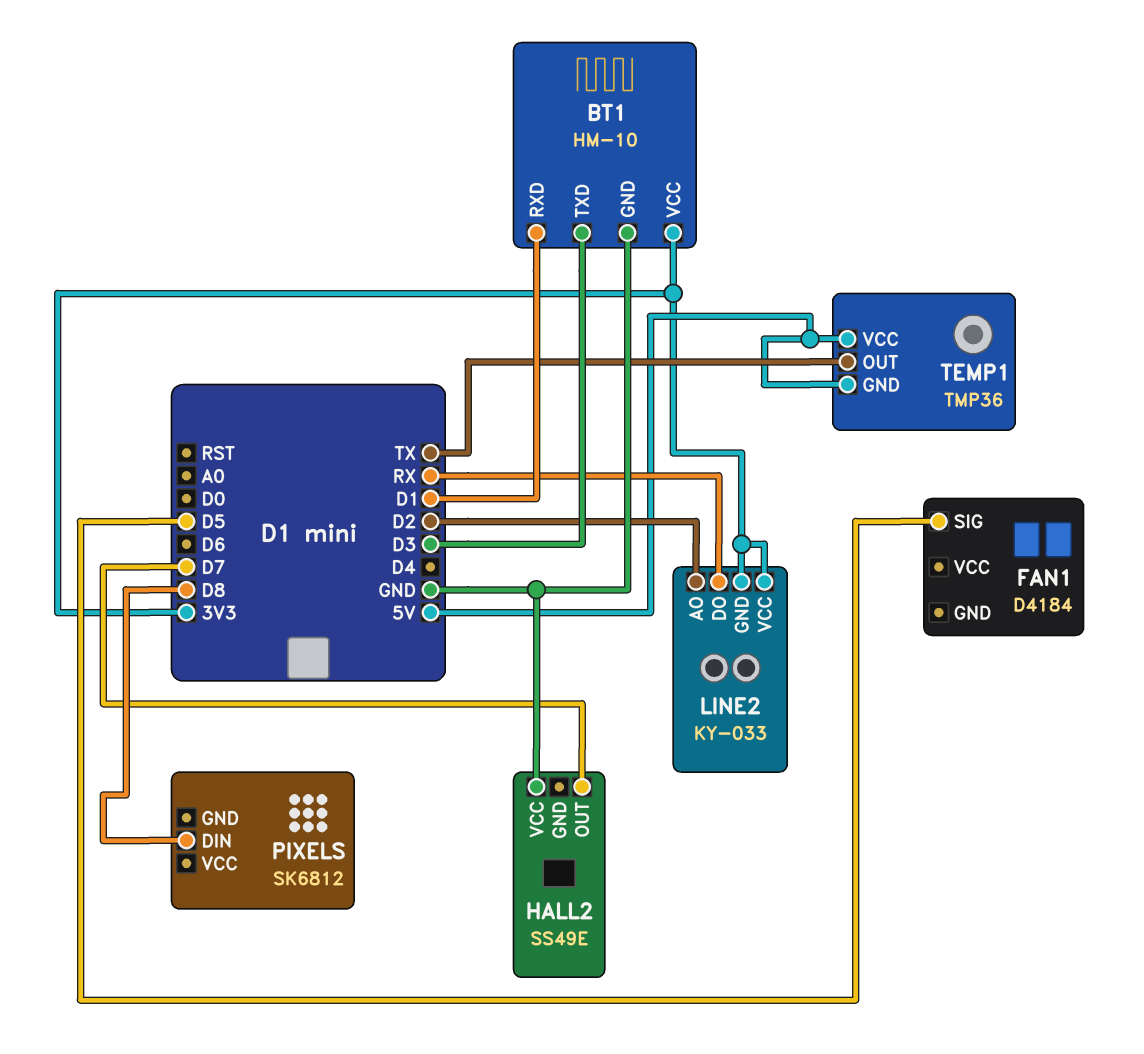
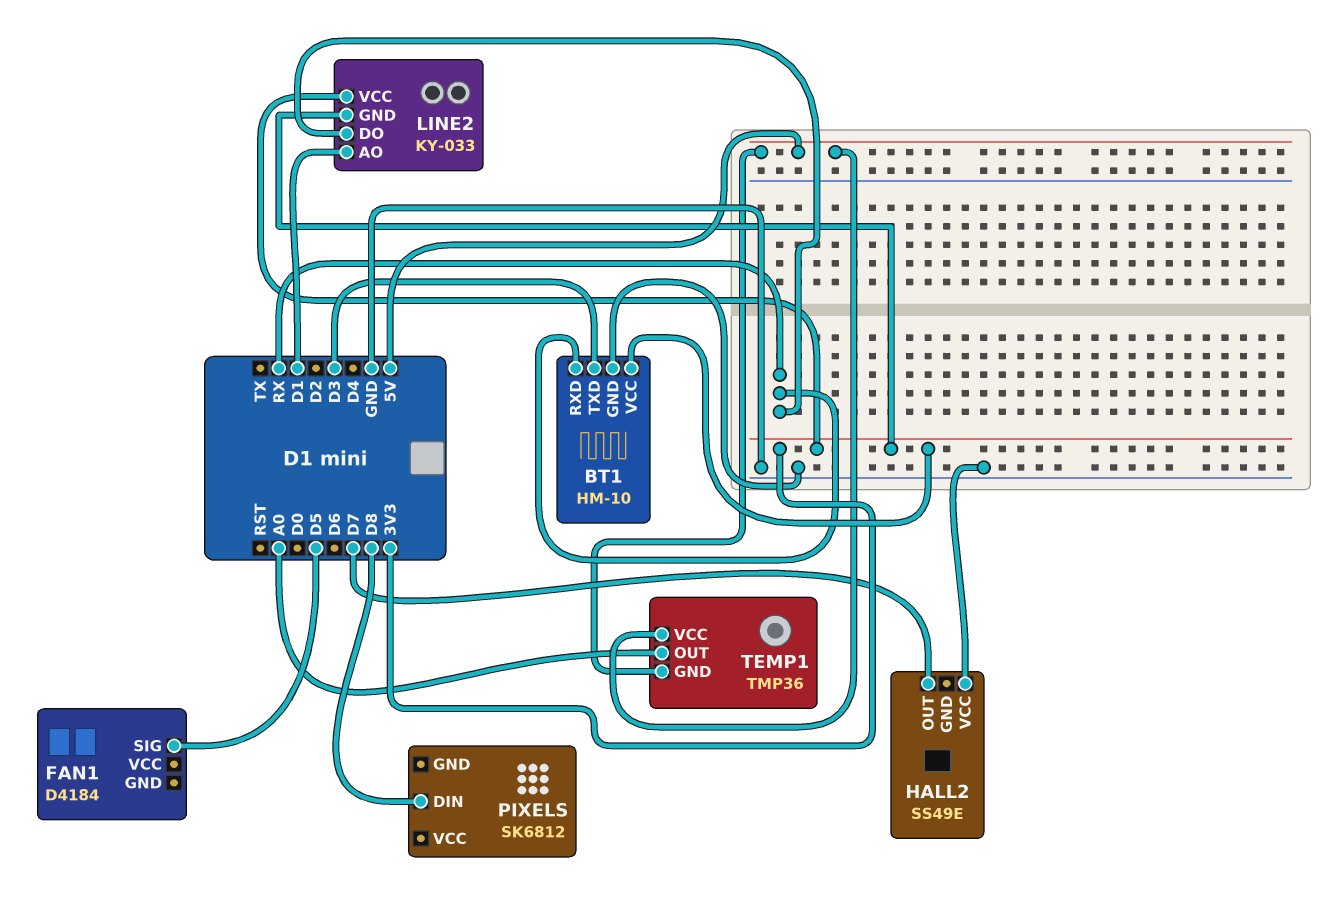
BT1 pin RXD: D1 -> RX
LINE2 pin AO: D2 -> D1
TEMP1 pin OUT: TX -> A0

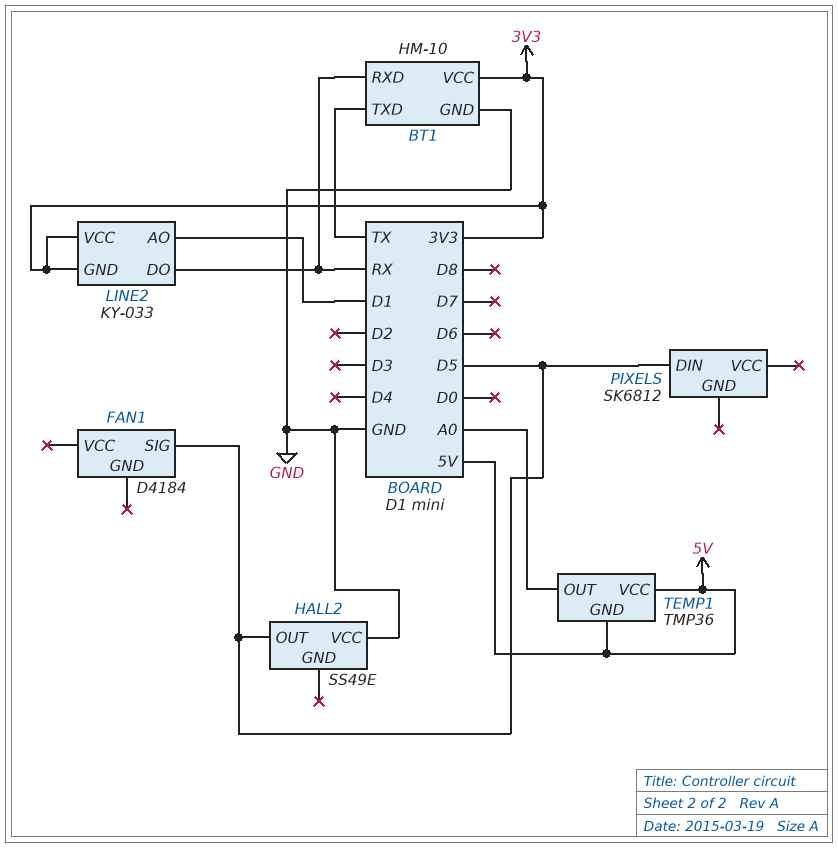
BT1 pin TXD: D3 -> TX
HALL2 pin OUT: D7 -> D5
PIXELS pin DIN: D8 -> D5

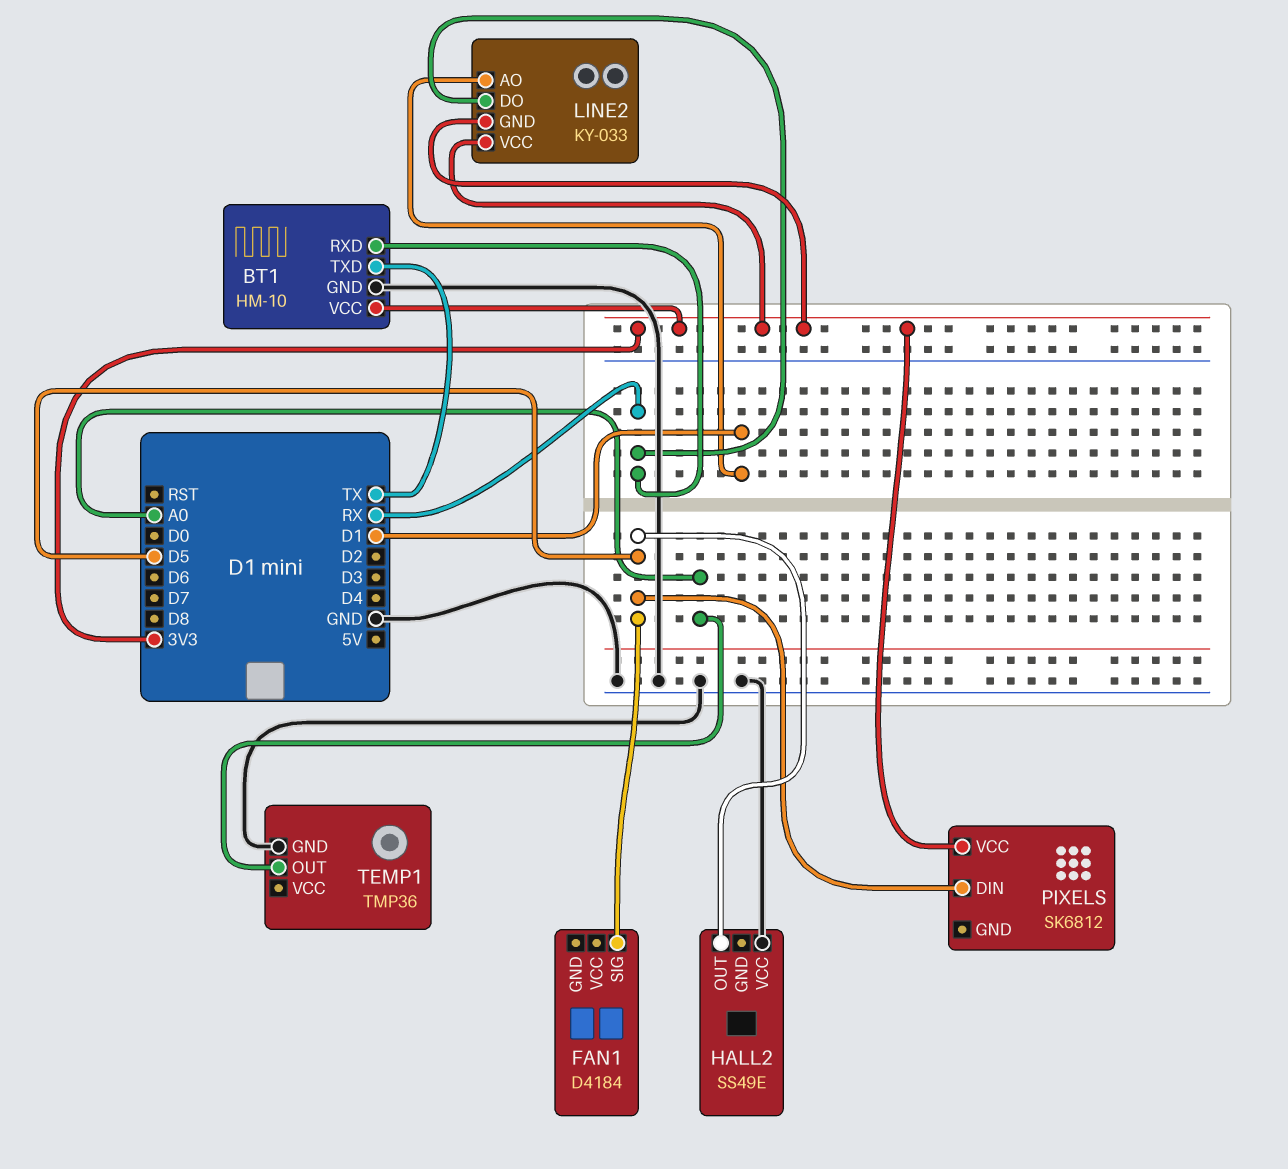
PIXELS pin VCC: none -> 3V3
TEMP1 pin GND: 5V -> GND
TEMP1 pin VCC: 5V -> none

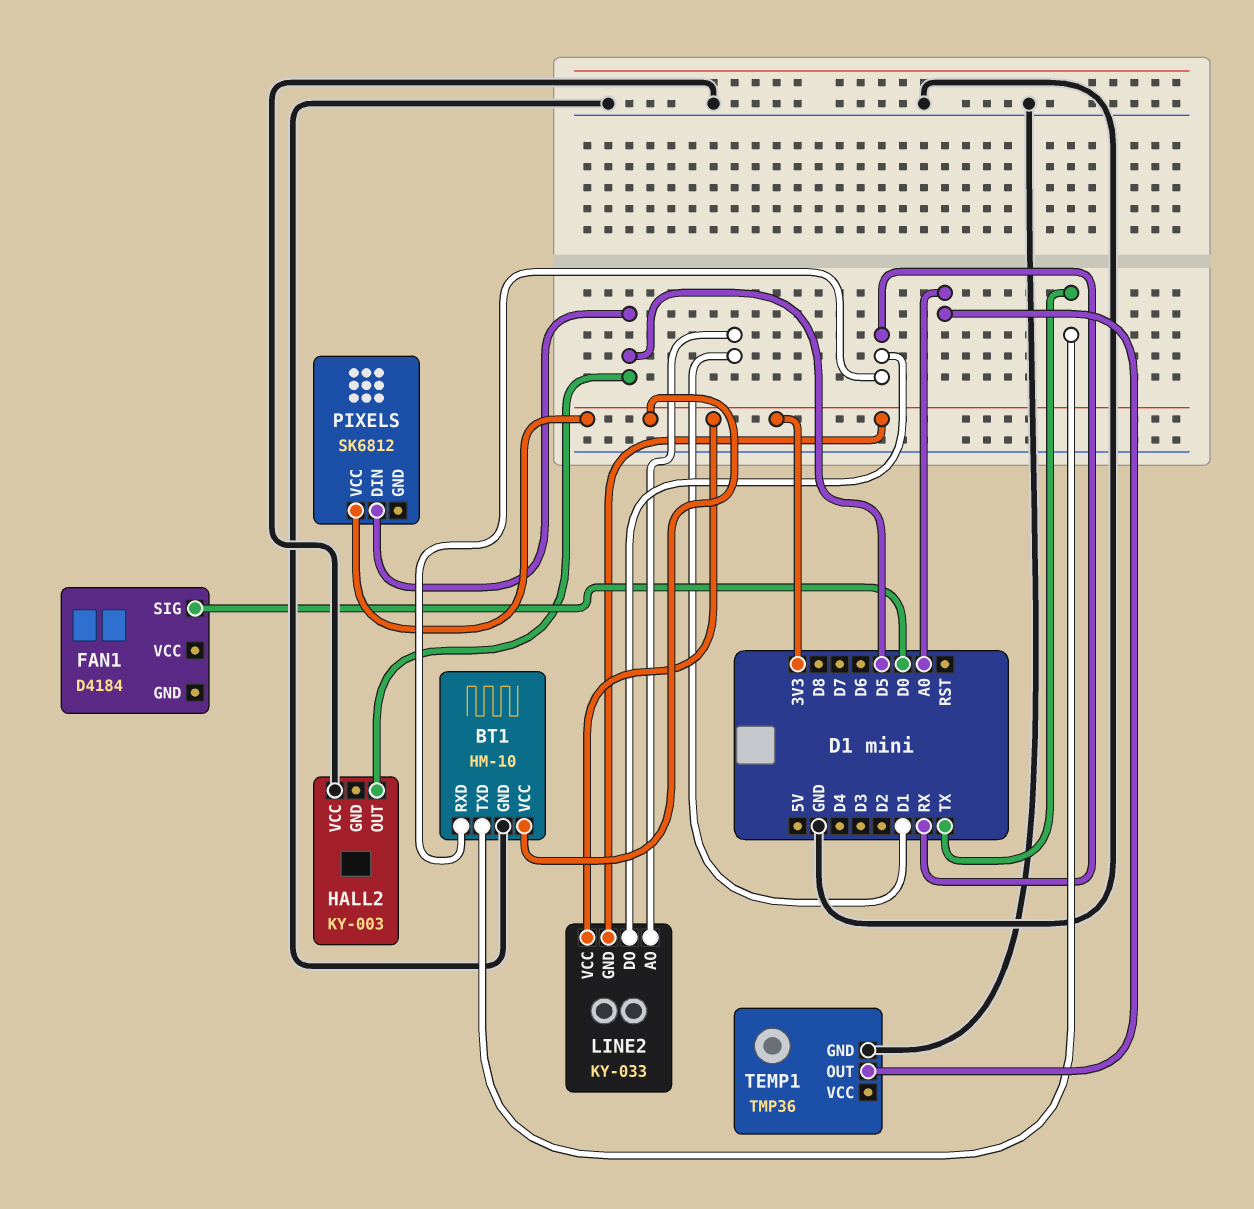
FAN1 pin SIG: D5 -> D0
HALL2: SS49E -> KY-003

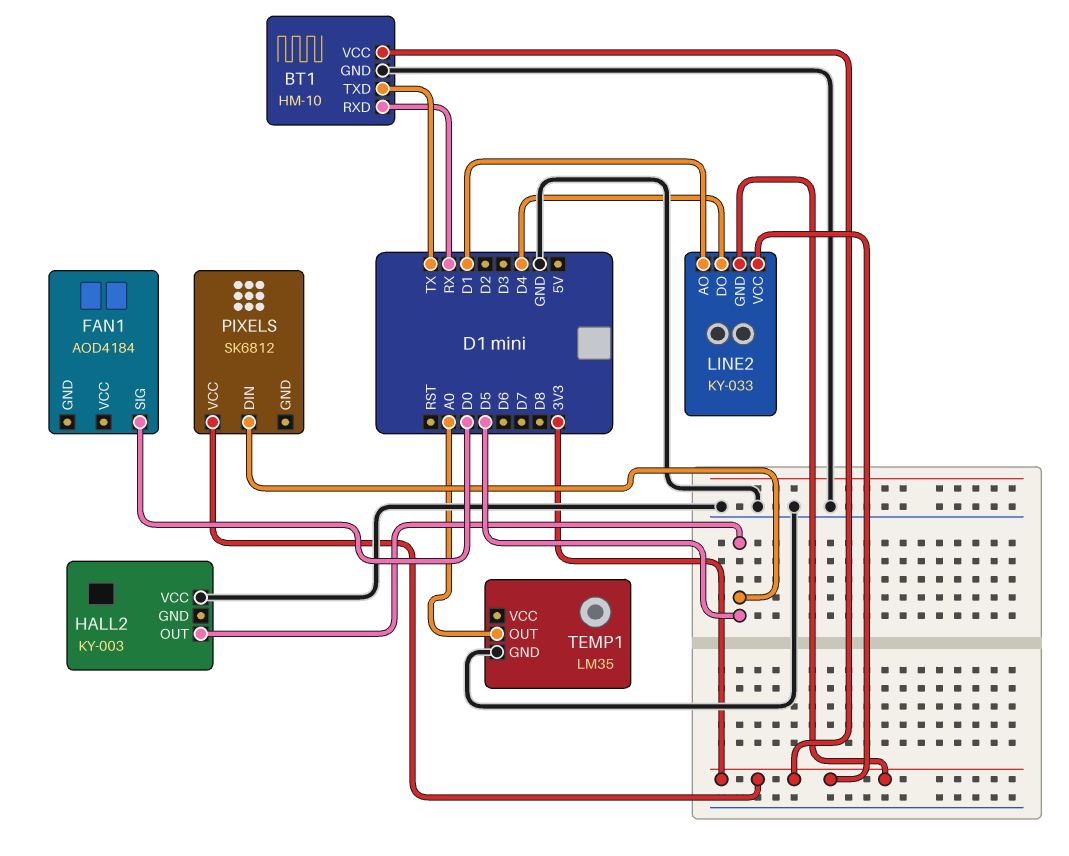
FAN1: D4184 -> AOD4184
LINE2 pin DO: RX -> D4
TEMP1: TMP36 -> LM35

